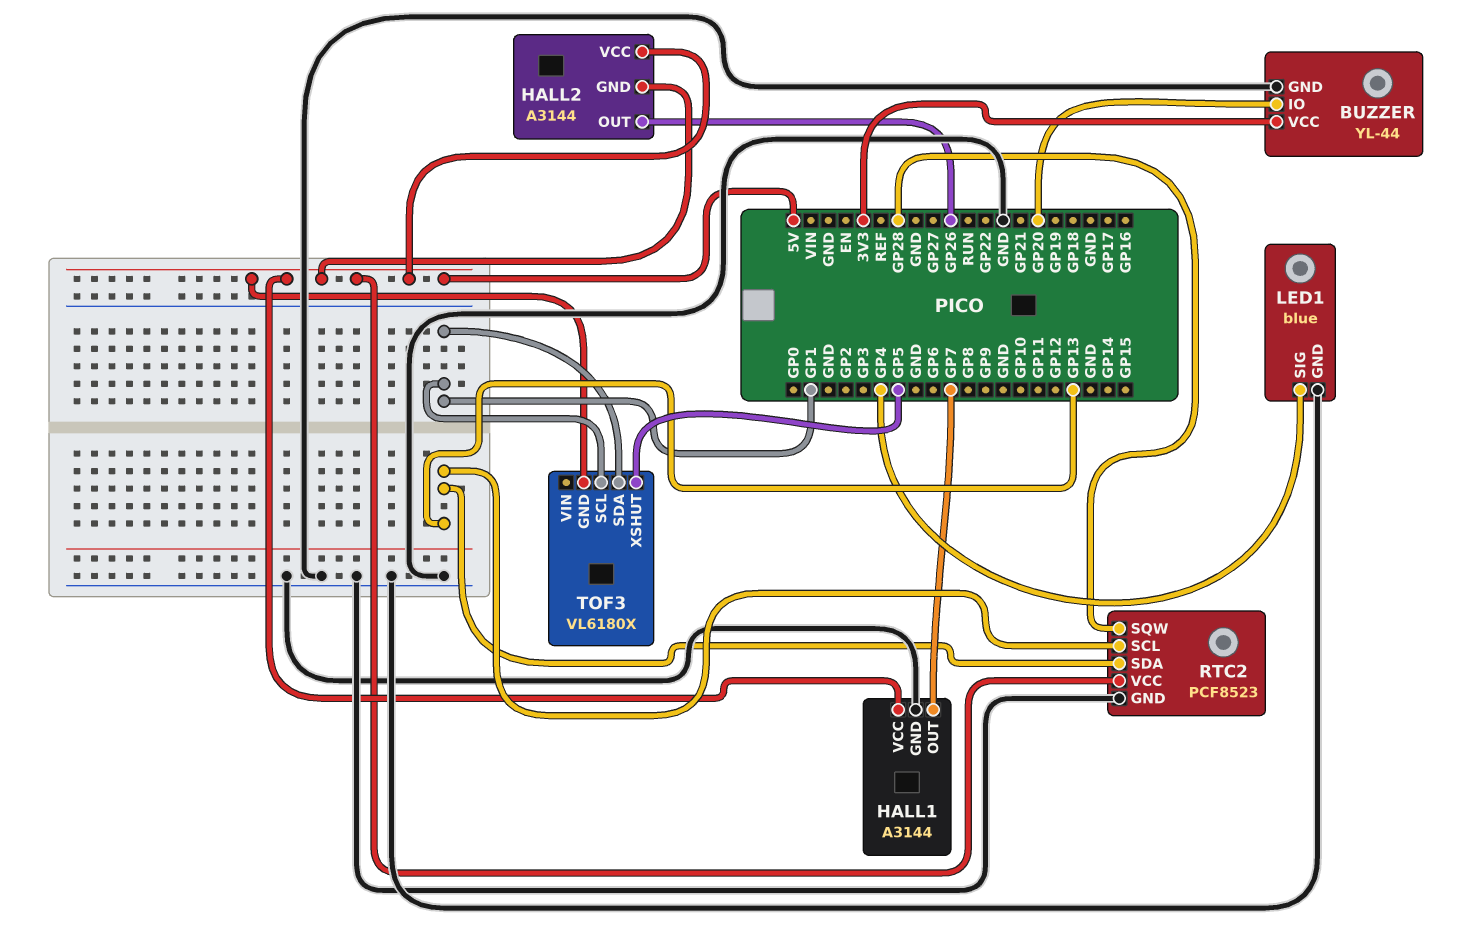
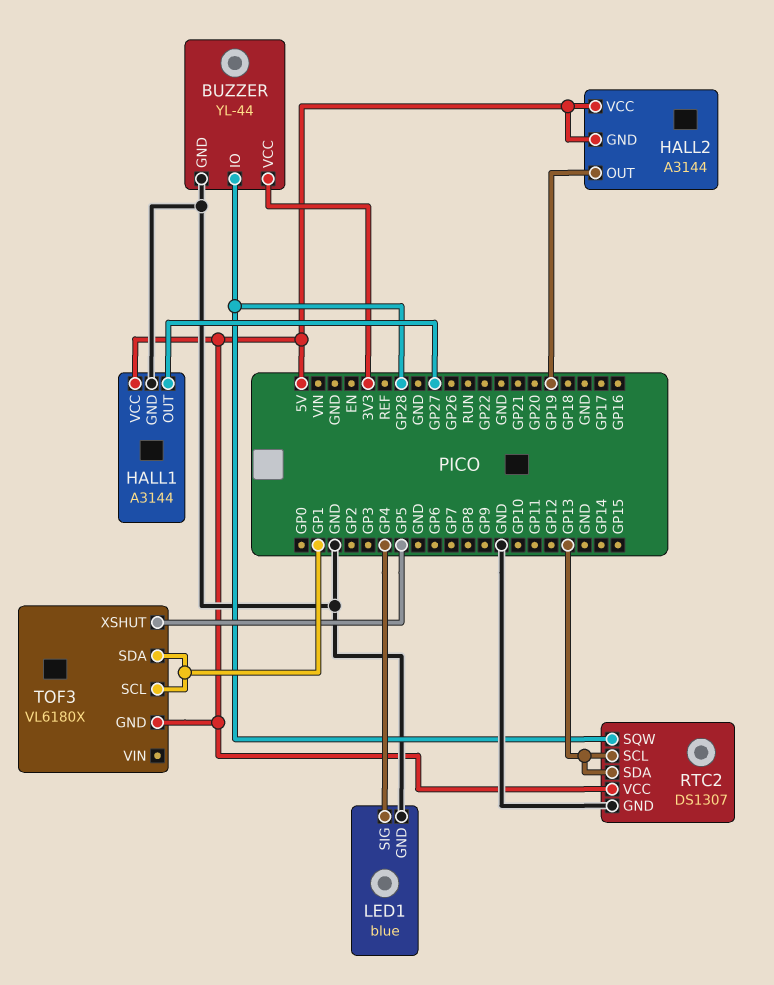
BUZZER pin IO: GP20 -> GP28
HALL1 pin OUT: GP7 -> GP27
HALL2 pin OUT: GP26 -> GP19
RTC2: PCF8523 -> DS1307

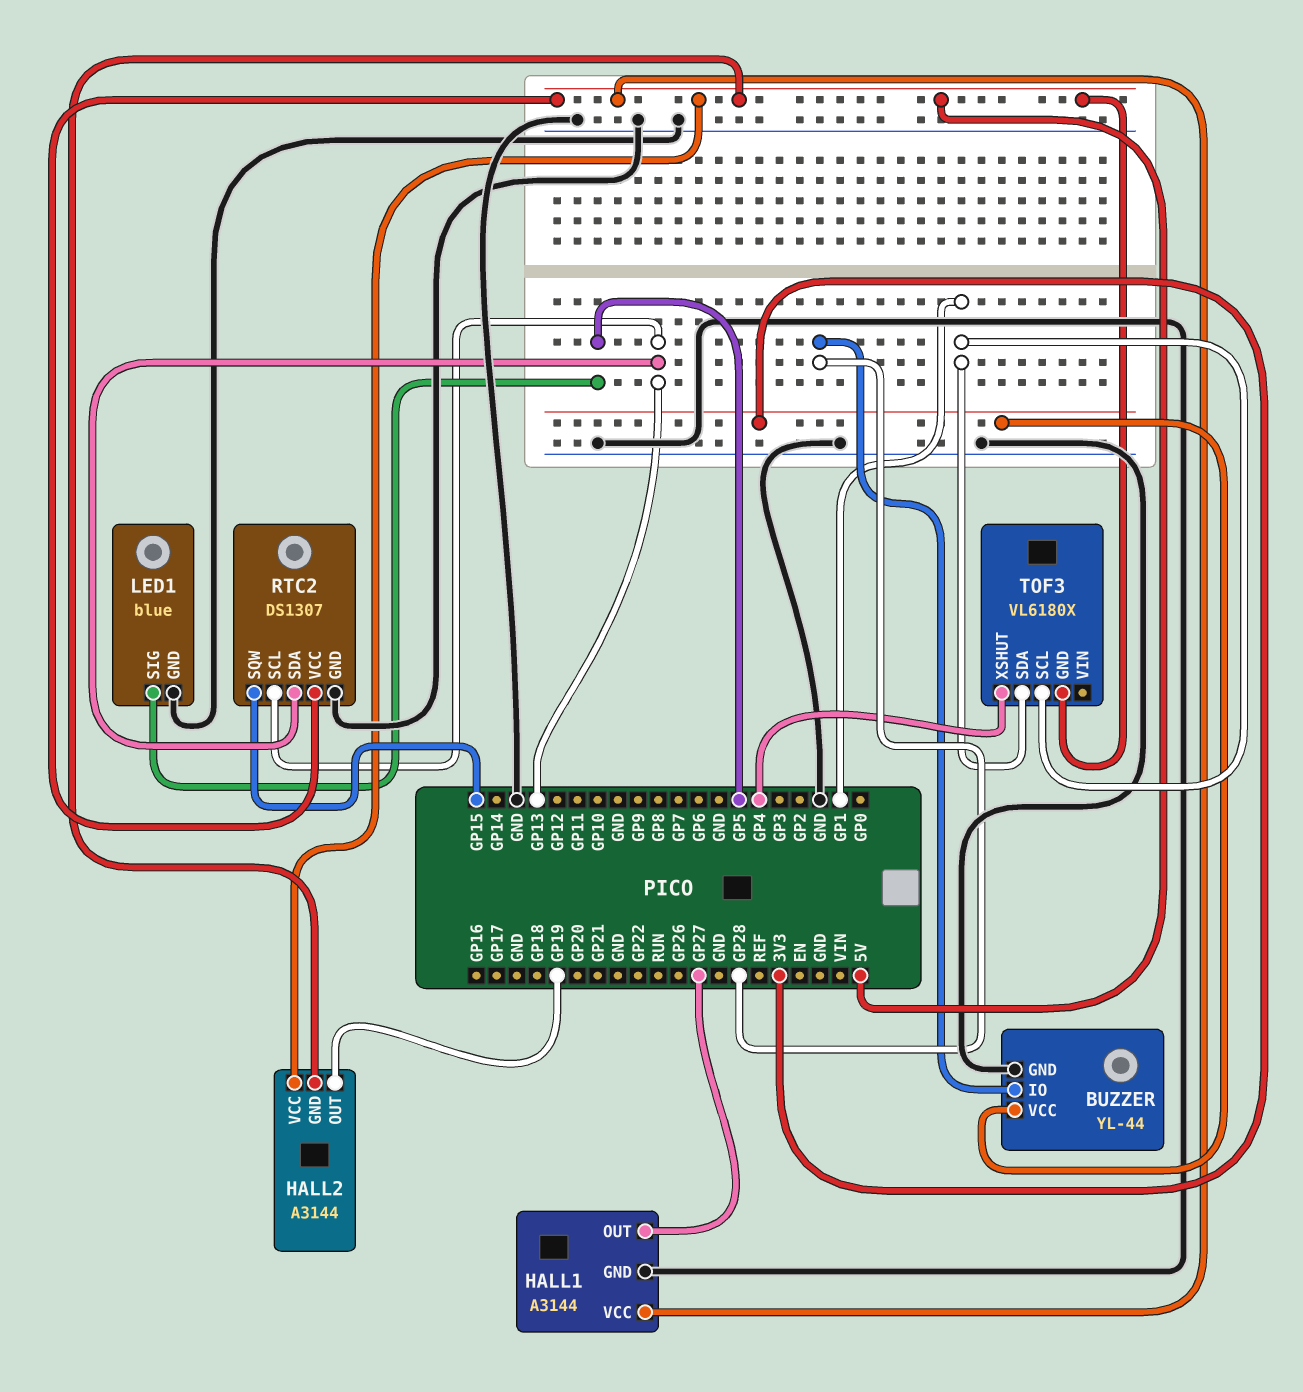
LED1 pin SIG: GP4 -> GP5
RTC2 pin SQW: GP28 -> GP15
TOF3 pin XSHUT: GP5 -> GP4

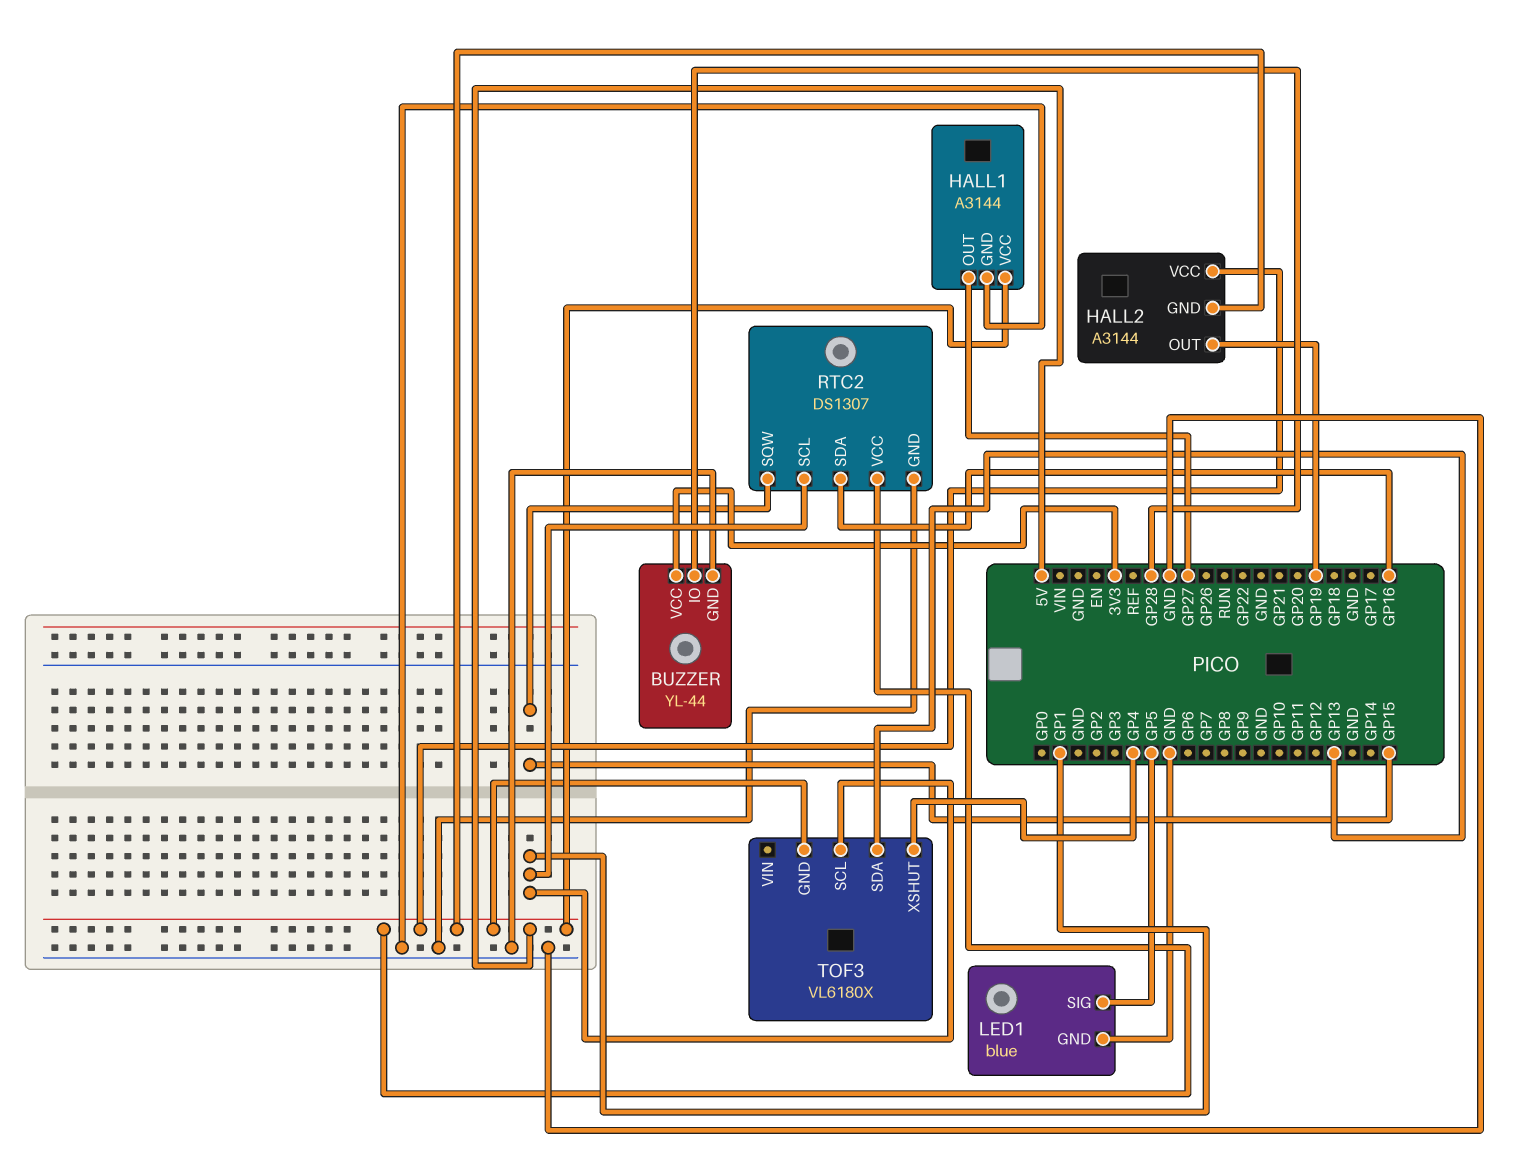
RTC2 pin SCL: GP13 -> GP1
RTC2 pin SDA: GP13 -> GP16
TOF3 pin SDA: GP1 -> GP13

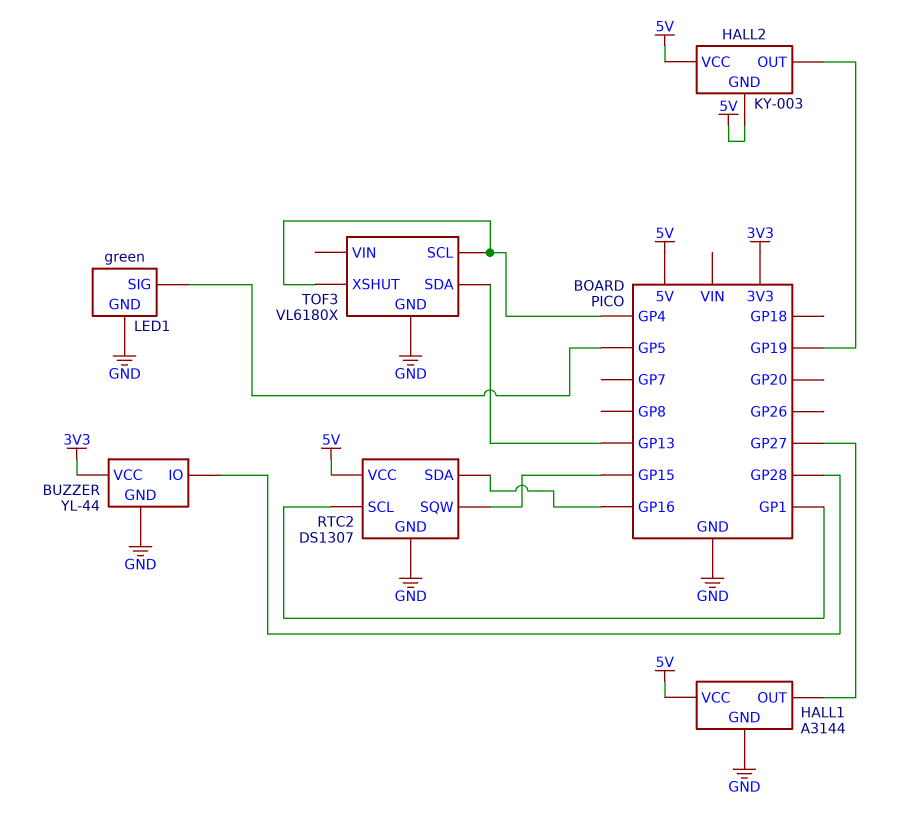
HALL2: A3144 -> KY-003
LED1: blue -> green
TOF3 pin GND: 5V -> GND
TOF3 pin SCL: GP1 -> GP4

